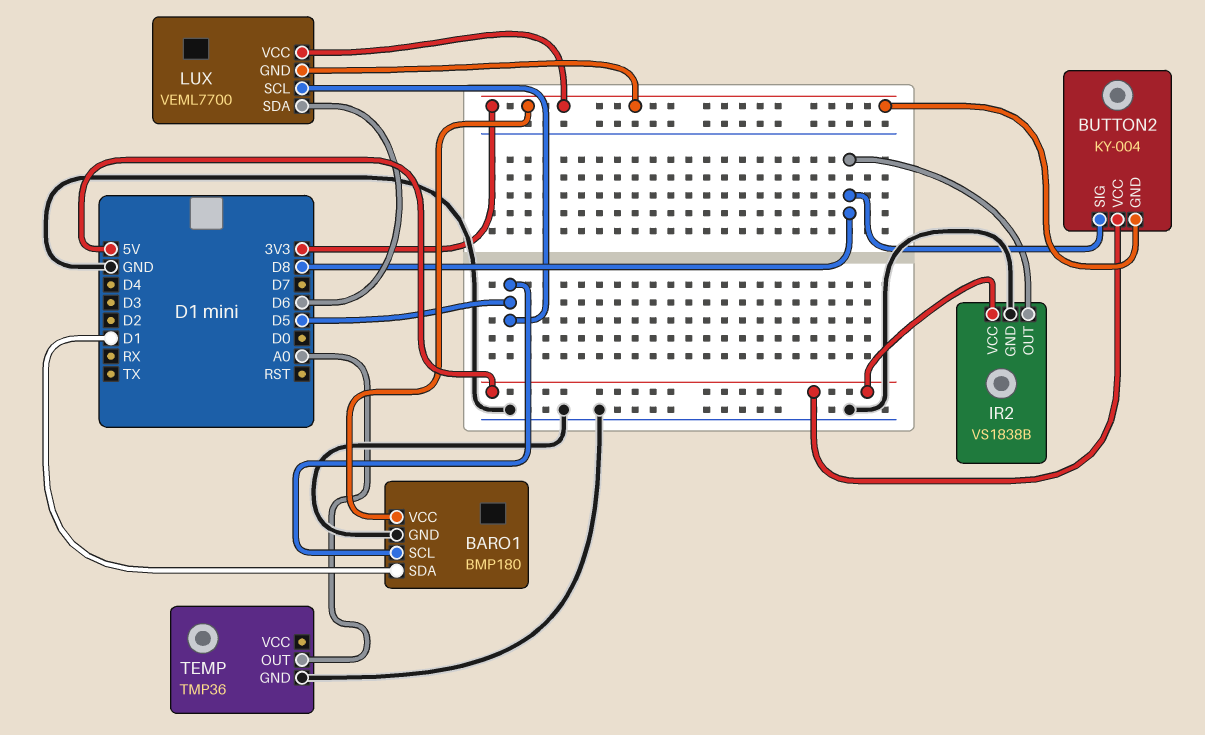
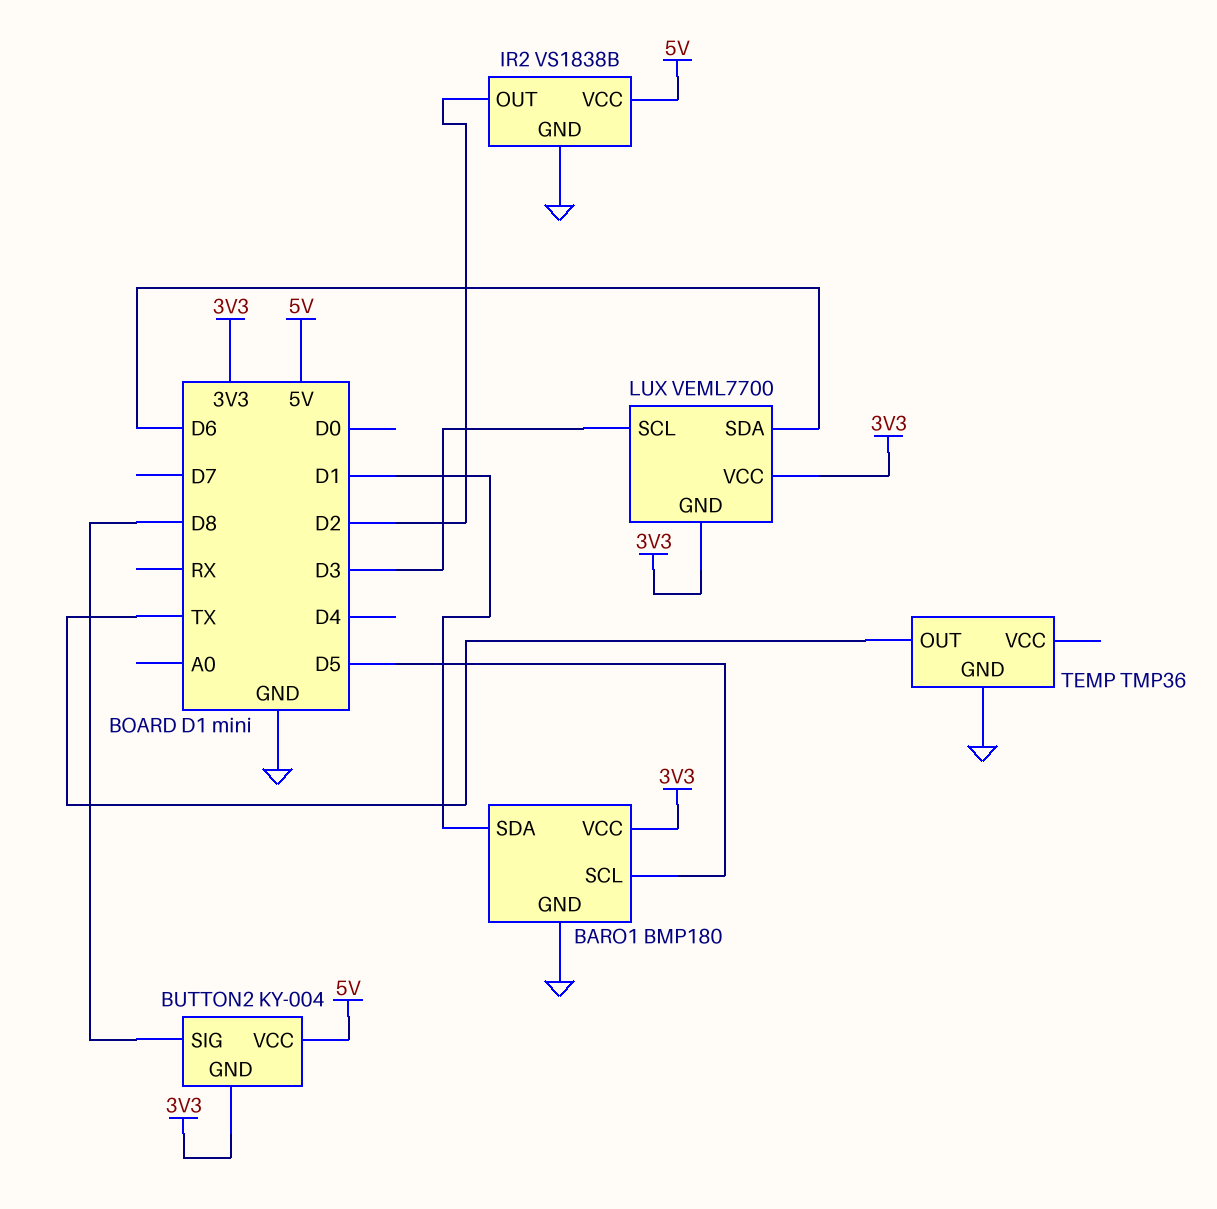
IR2 pin OUT: D8 -> D2
LUX pin SCL: D5 -> D3
TEMP pin OUT: A0 -> TX

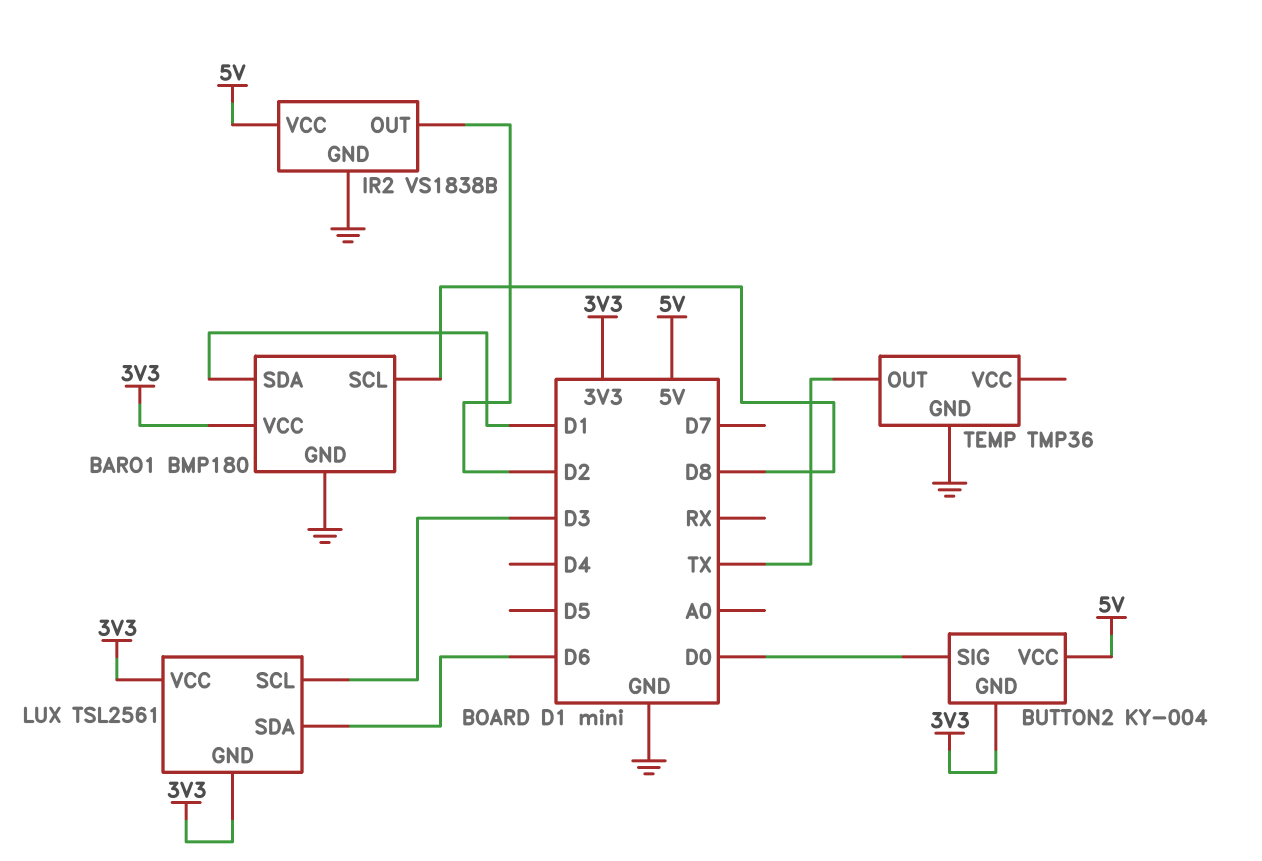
BARO1 pin SCL: D5 -> D8
BUTTON2 pin SIG: D8 -> D0
LUX: VEML7700 -> TSL2561

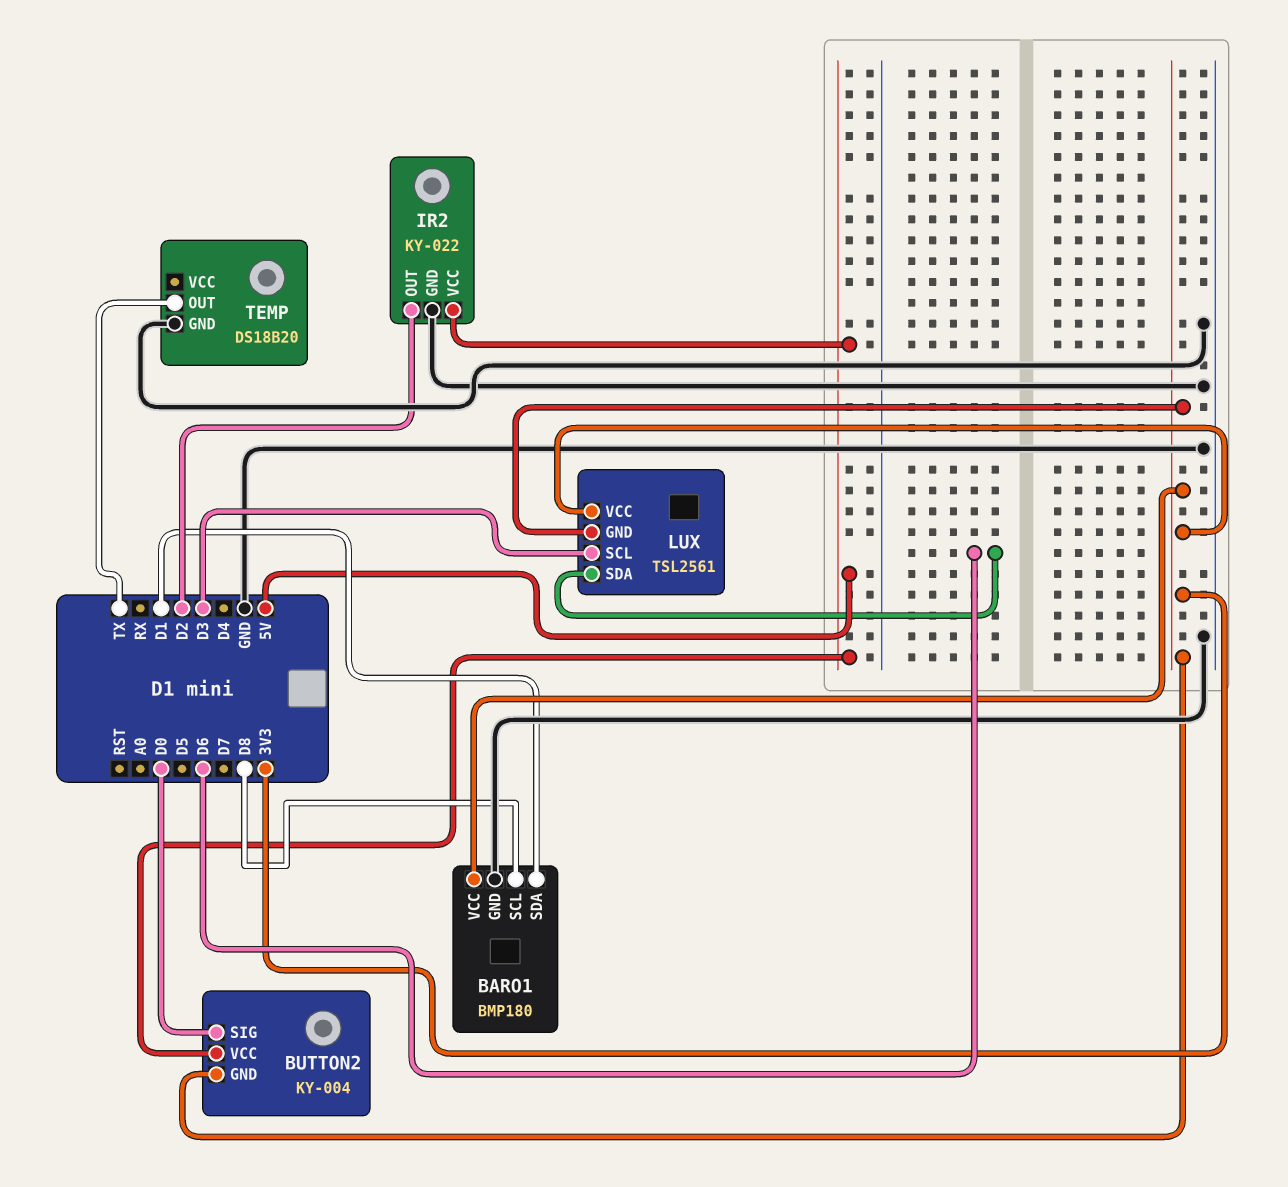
IR2: VS1838B -> KY-022
TEMP: TMP36 -> DS18B20

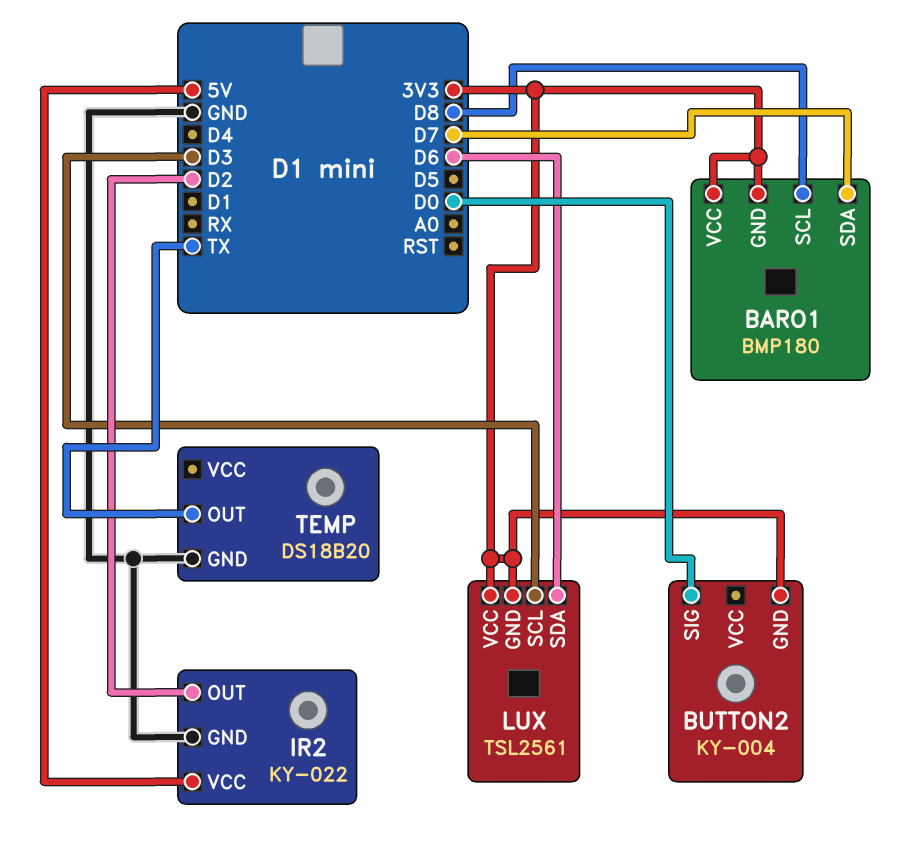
BARO1 pin GND: GND -> 3V3
BARO1 pin SDA: D1 -> D7
BUTTON2 pin VCC: 5V -> none

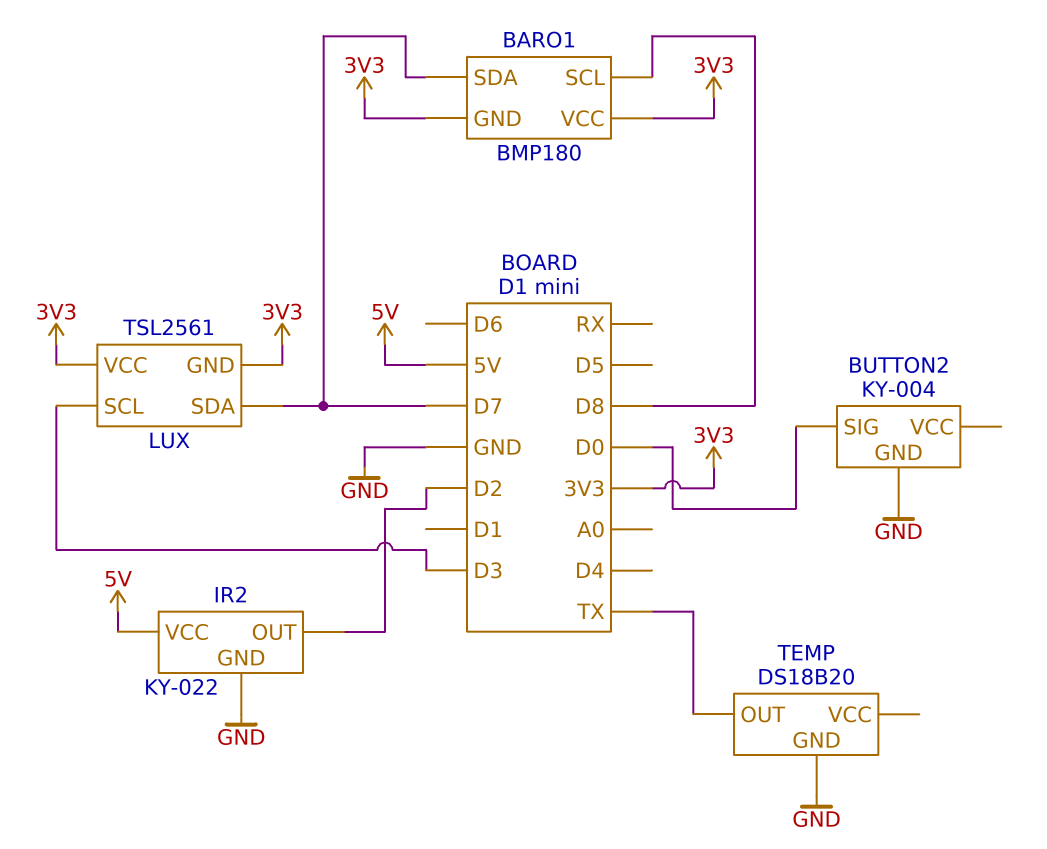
BUTTON2 pin GND: 3V3 -> GND
LUX pin SDA: D6 -> D7

